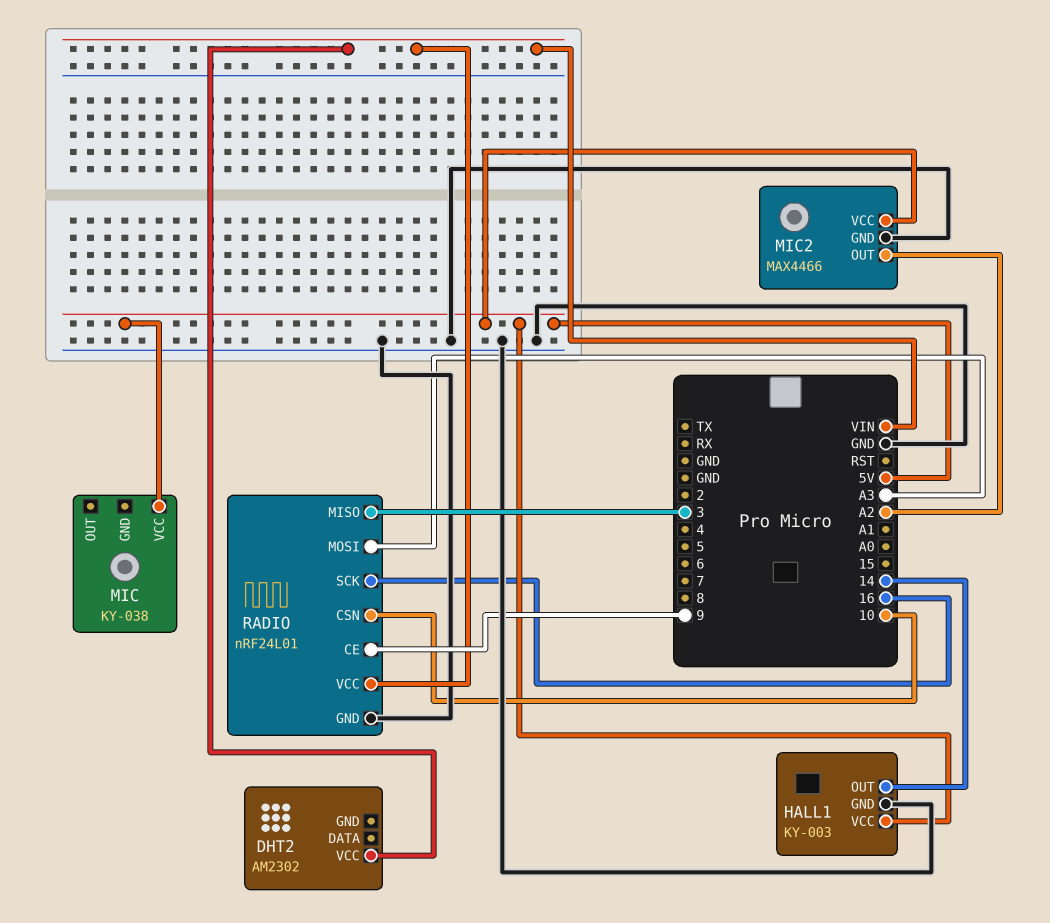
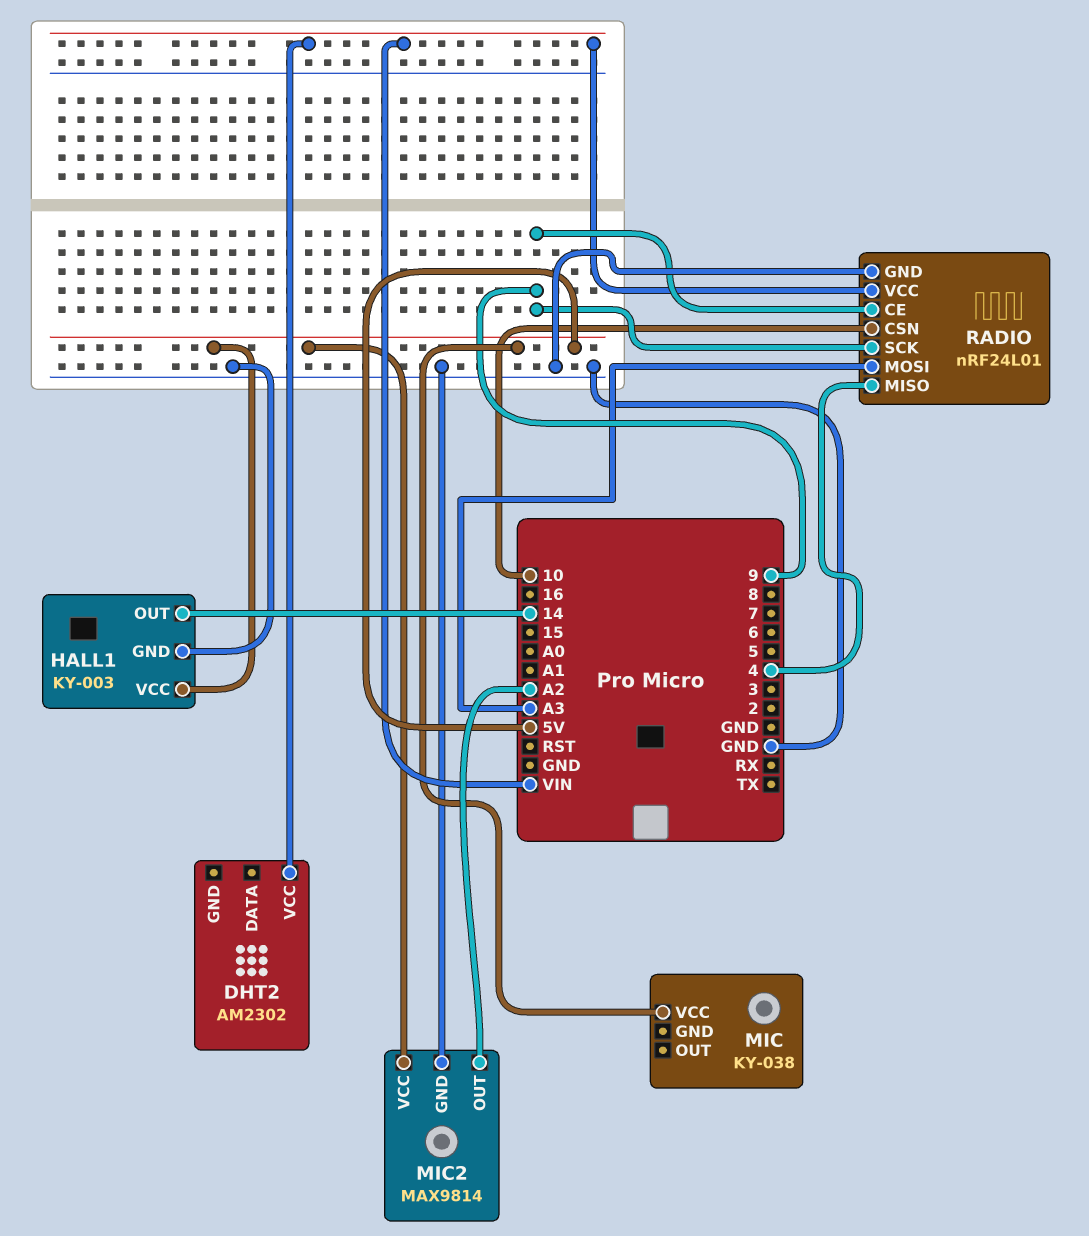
MIC2: MAX4466 -> MAX9814
RADIO pin MISO: 3 -> 4
RADIO pin SCK: 16 -> 9

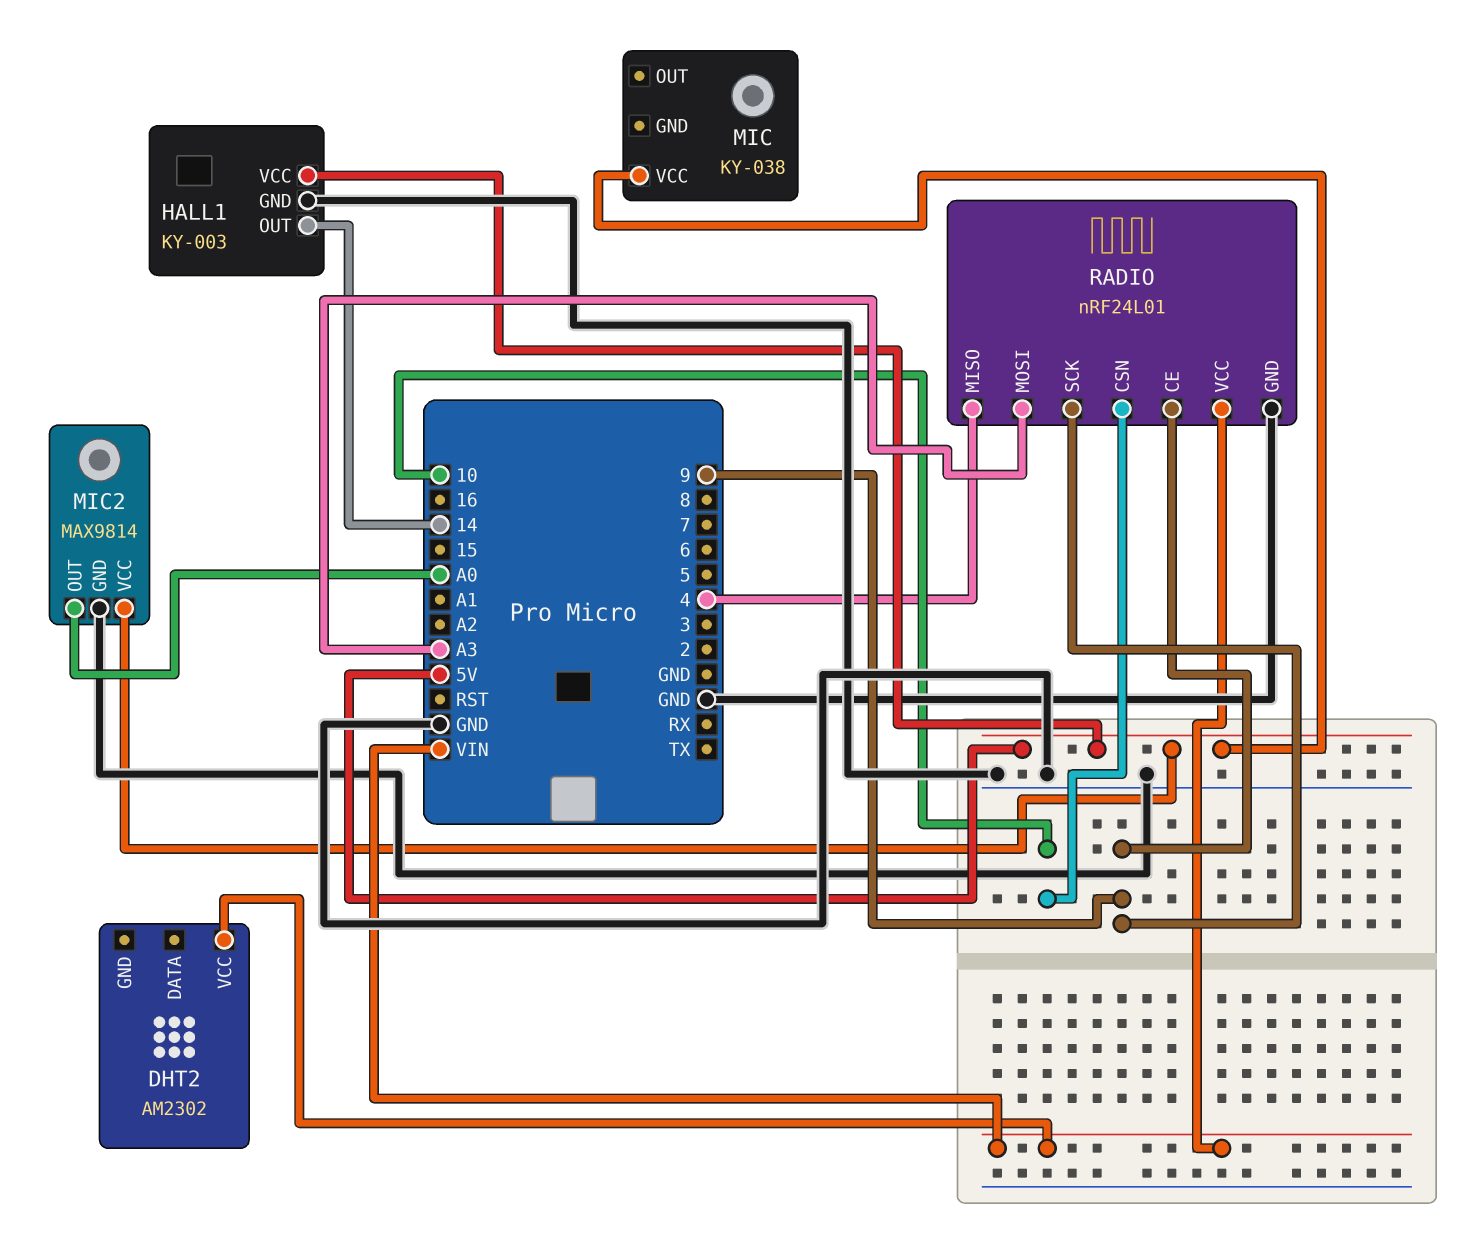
MIC2 pin OUT: A2 -> A0

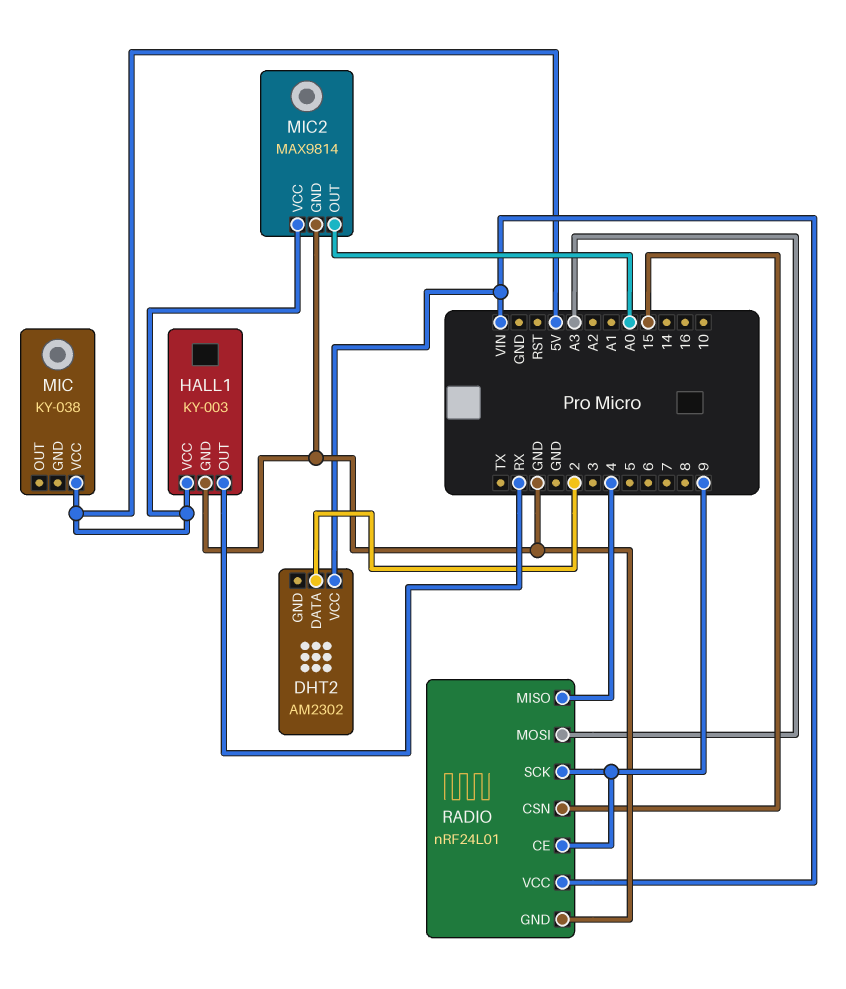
DHT2 pin DATA: none -> 2
HALL1 pin OUT: 14 -> RX
RADIO pin CSN: 10 -> 15

